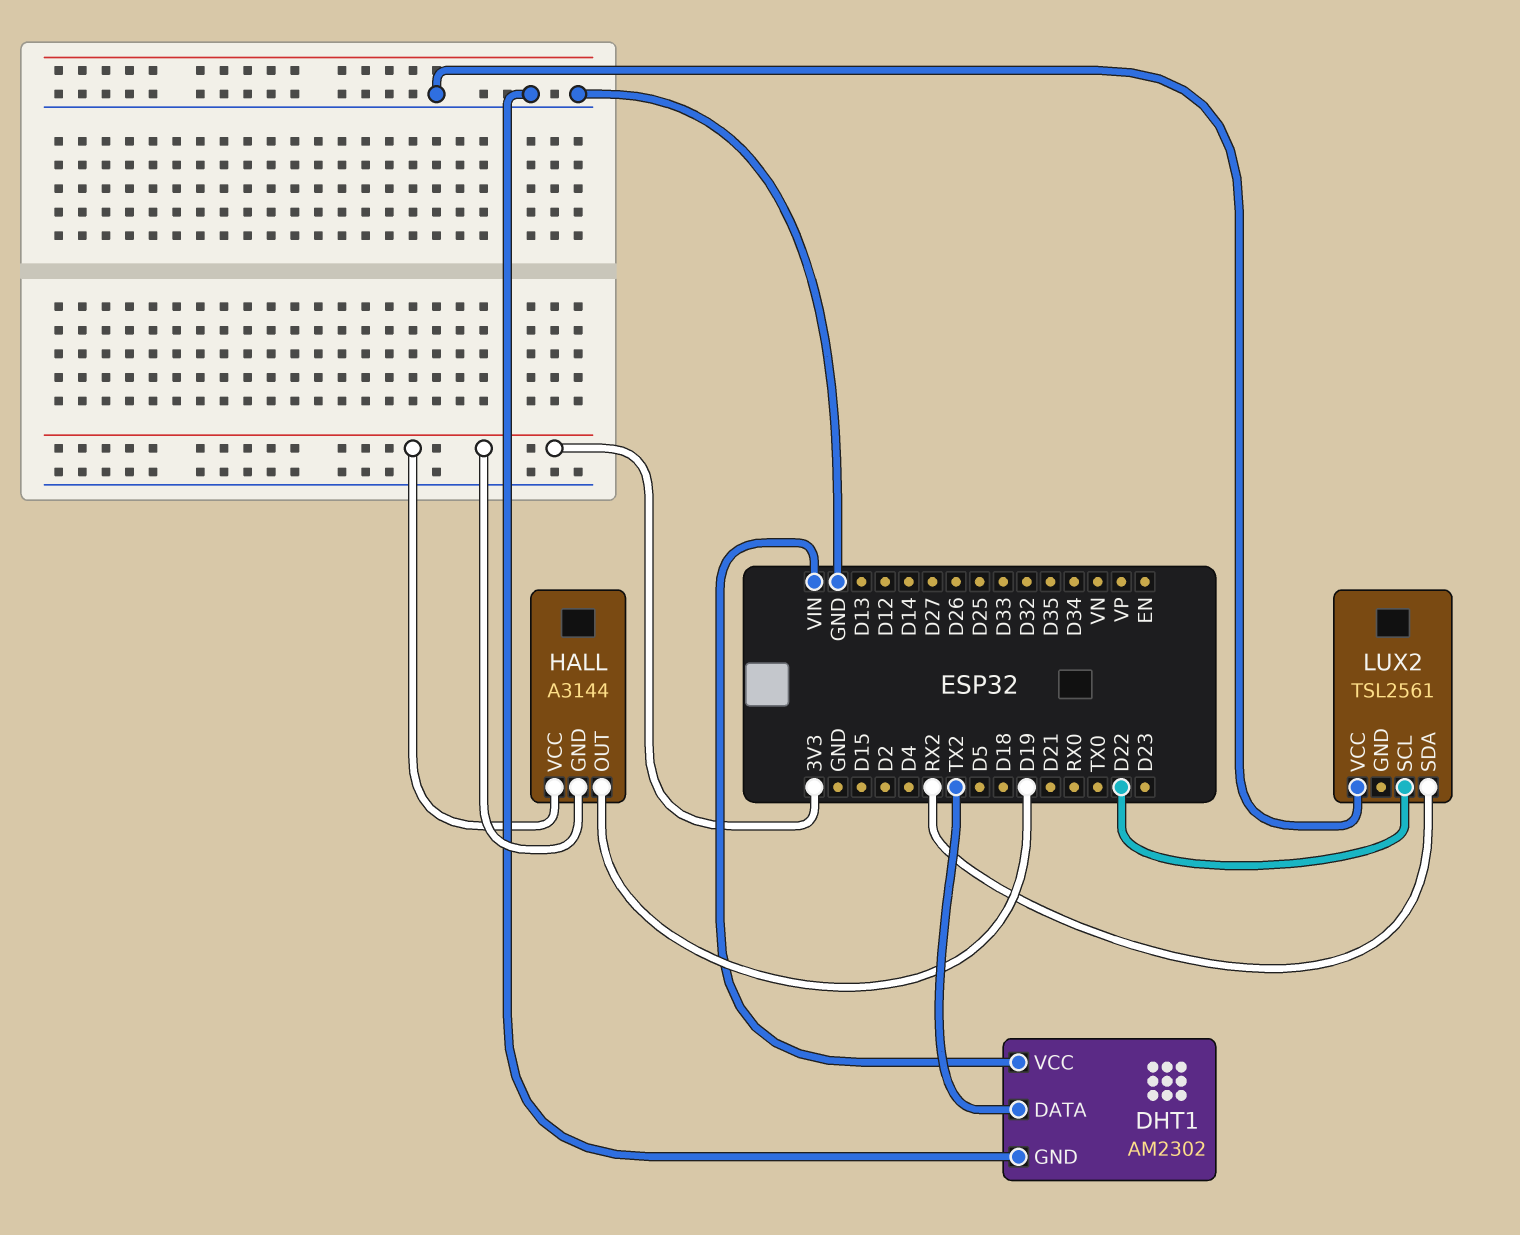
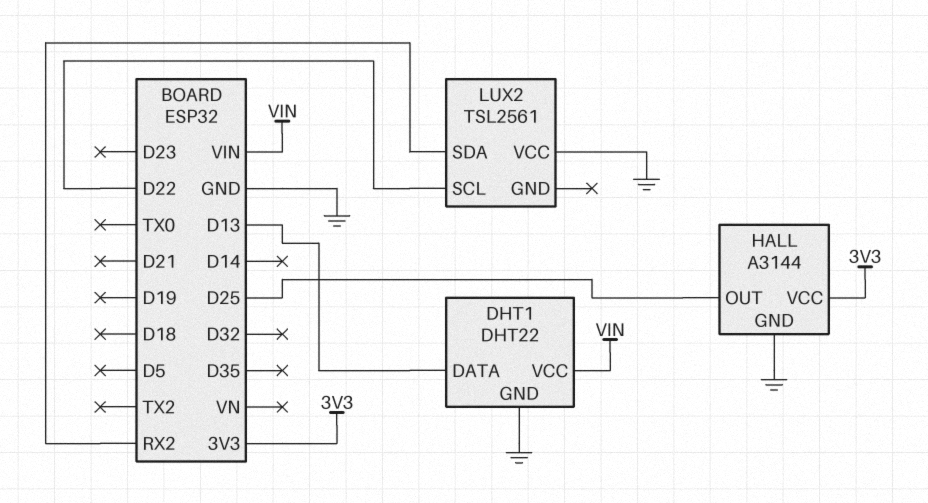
DHT1: AM2302 -> DHT22
DHT1 pin DATA: TX2 -> D13
HALL pin GND: 3V3 -> GND
HALL pin OUT: D19 -> D25

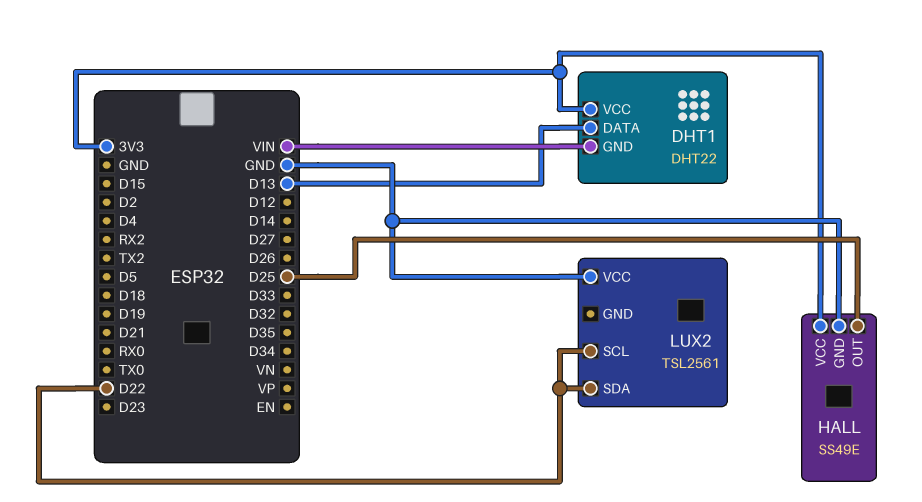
DHT1 pin GND: GND -> VIN
DHT1 pin VCC: VIN -> 3V3
HALL: A3144 -> SS49E
LUX2 pin SDA: RX2 -> D22

